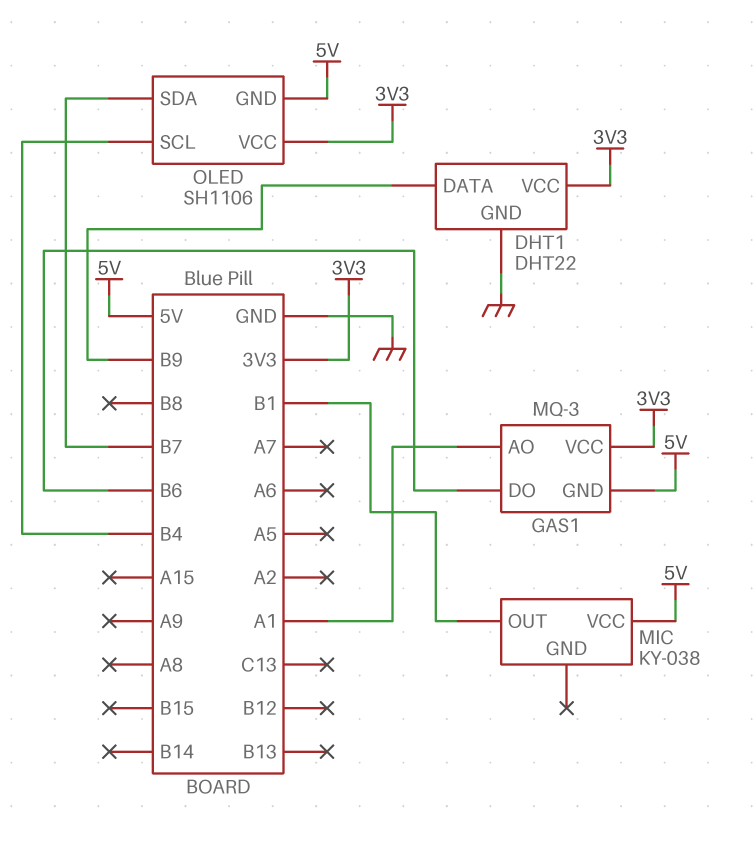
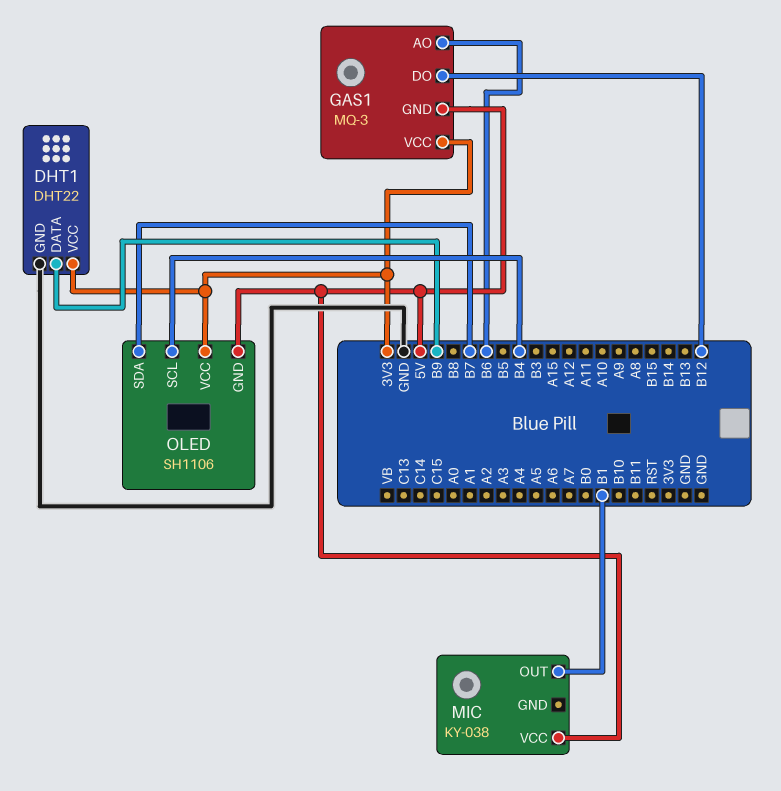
GAS1 pin AO: A1 -> B6
GAS1 pin DO: B6 -> B12

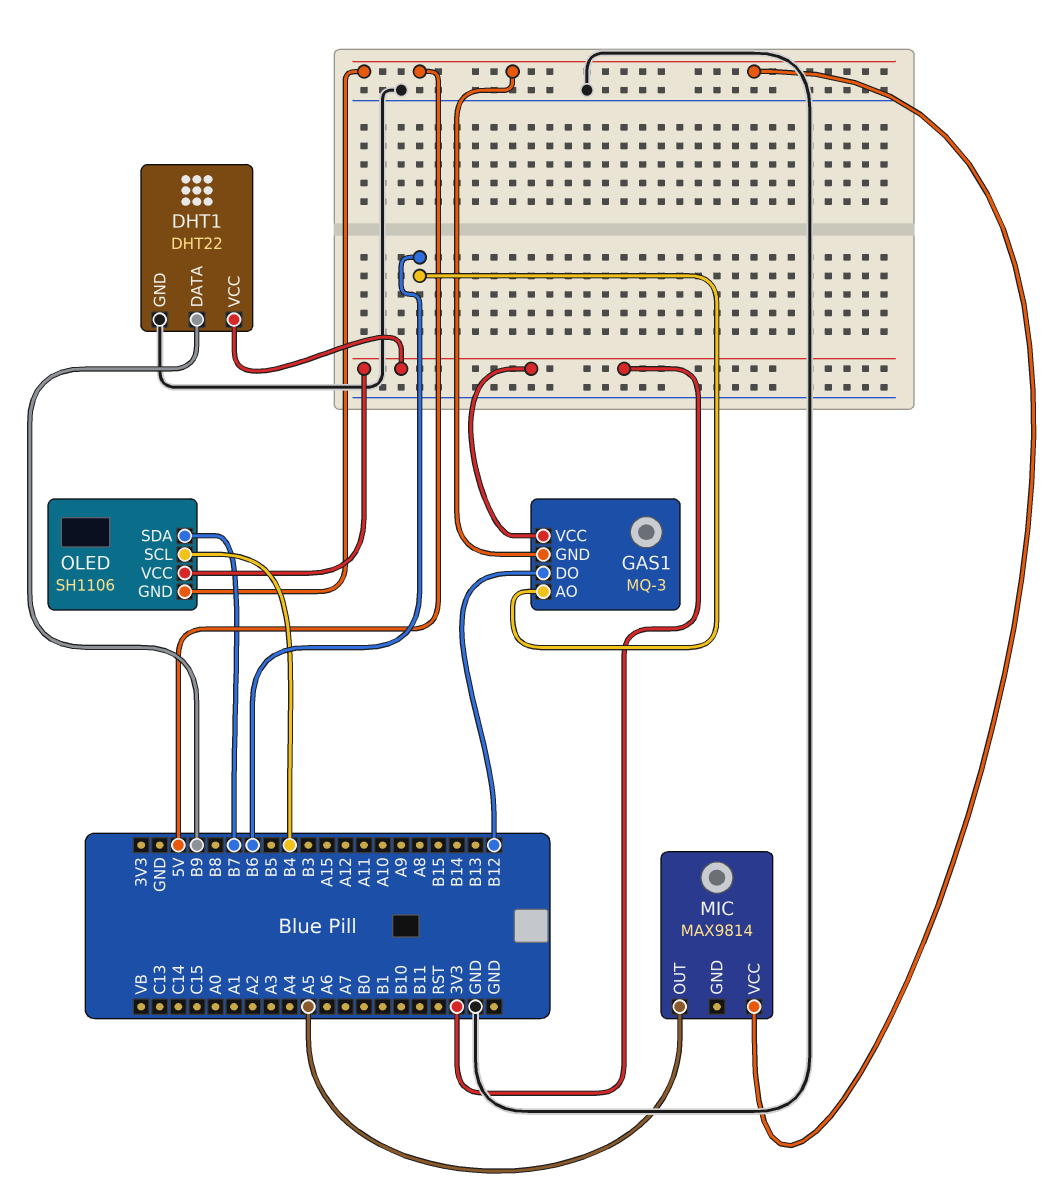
MIC: KY-038 -> MAX9814
MIC pin OUT: B1 -> A5

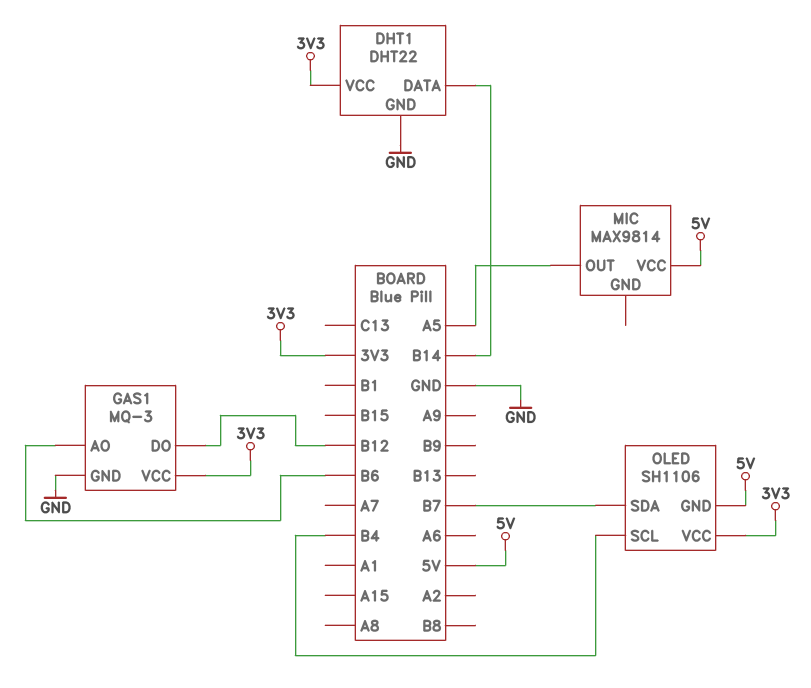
DHT1 pin DATA: B9 -> B14
GAS1 pin GND: 5V -> GND

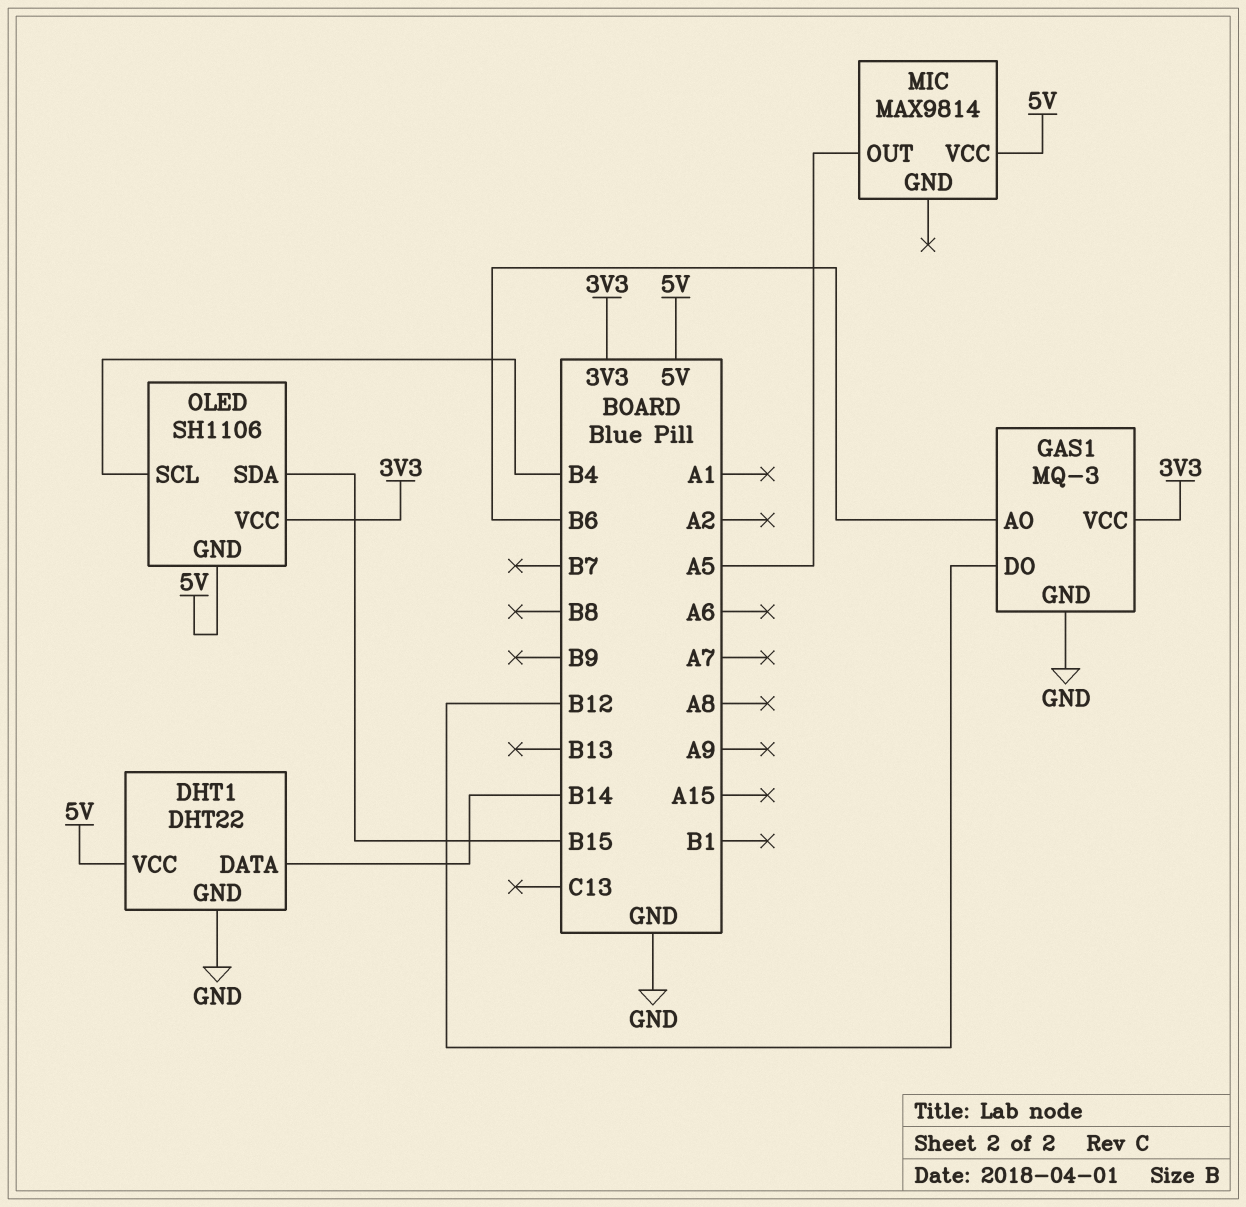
DHT1 pin VCC: 3V3 -> 5V
OLED pin SDA: B7 -> B15

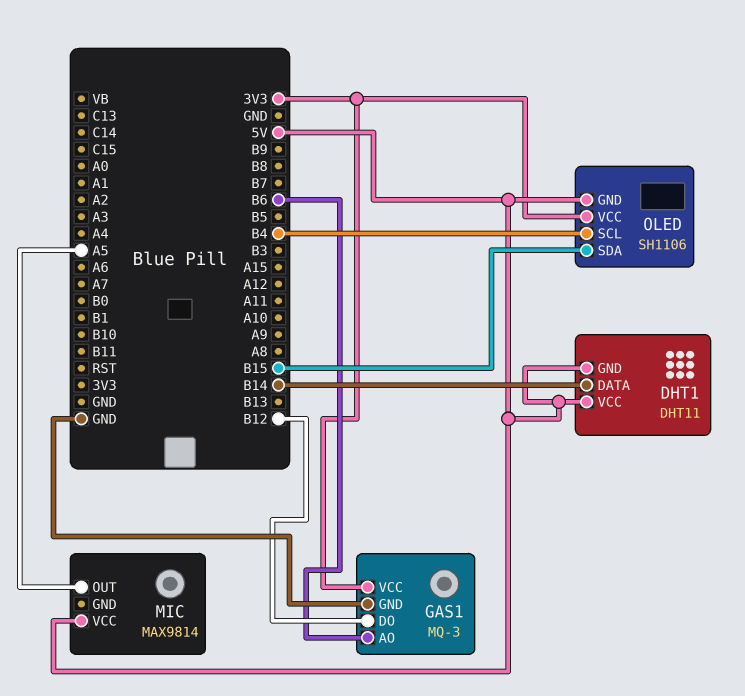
DHT1: DHT22 -> DHT11
DHT1 pin GND: GND -> 5V

